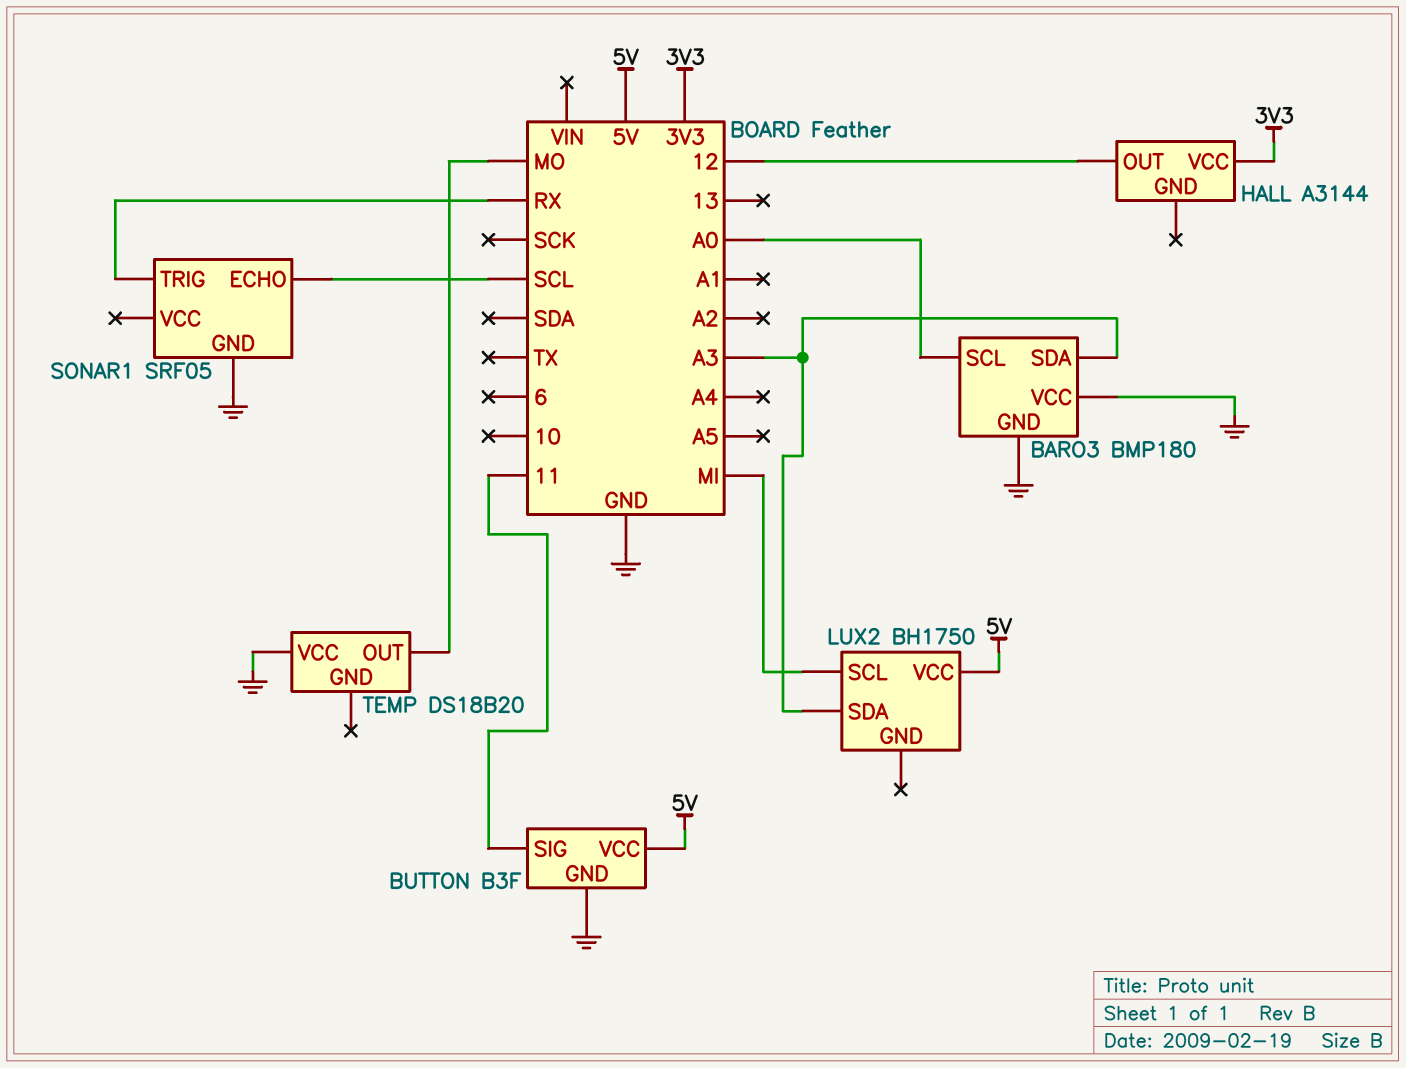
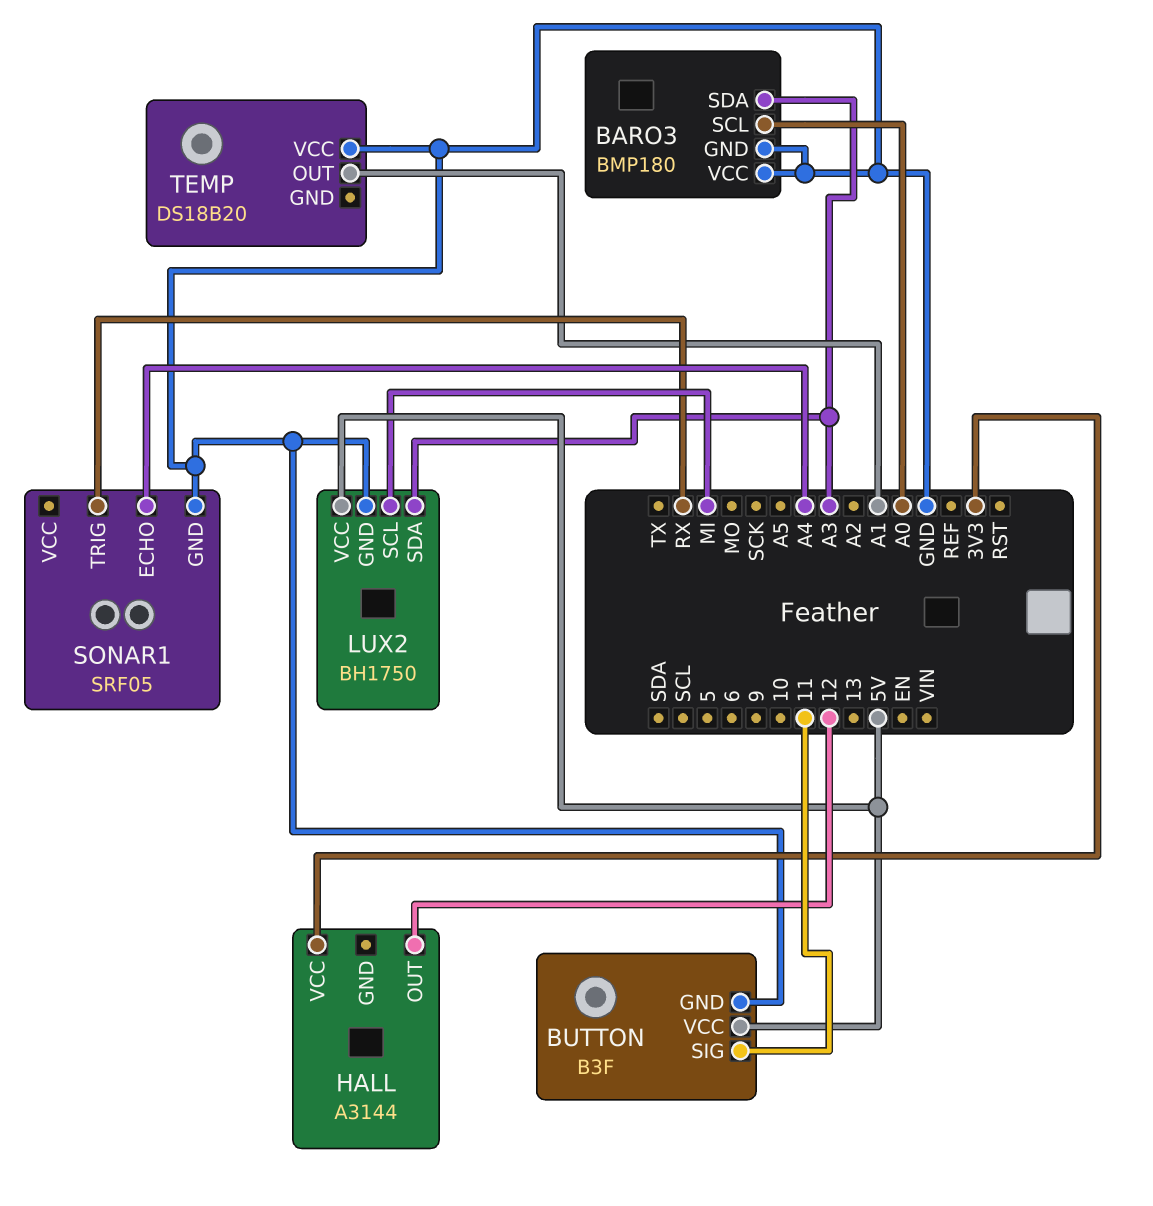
LUX2 pin GND: none -> GND
SONAR1 pin ECHO: SCL -> A4
TEMP pin OUT: MO -> A1

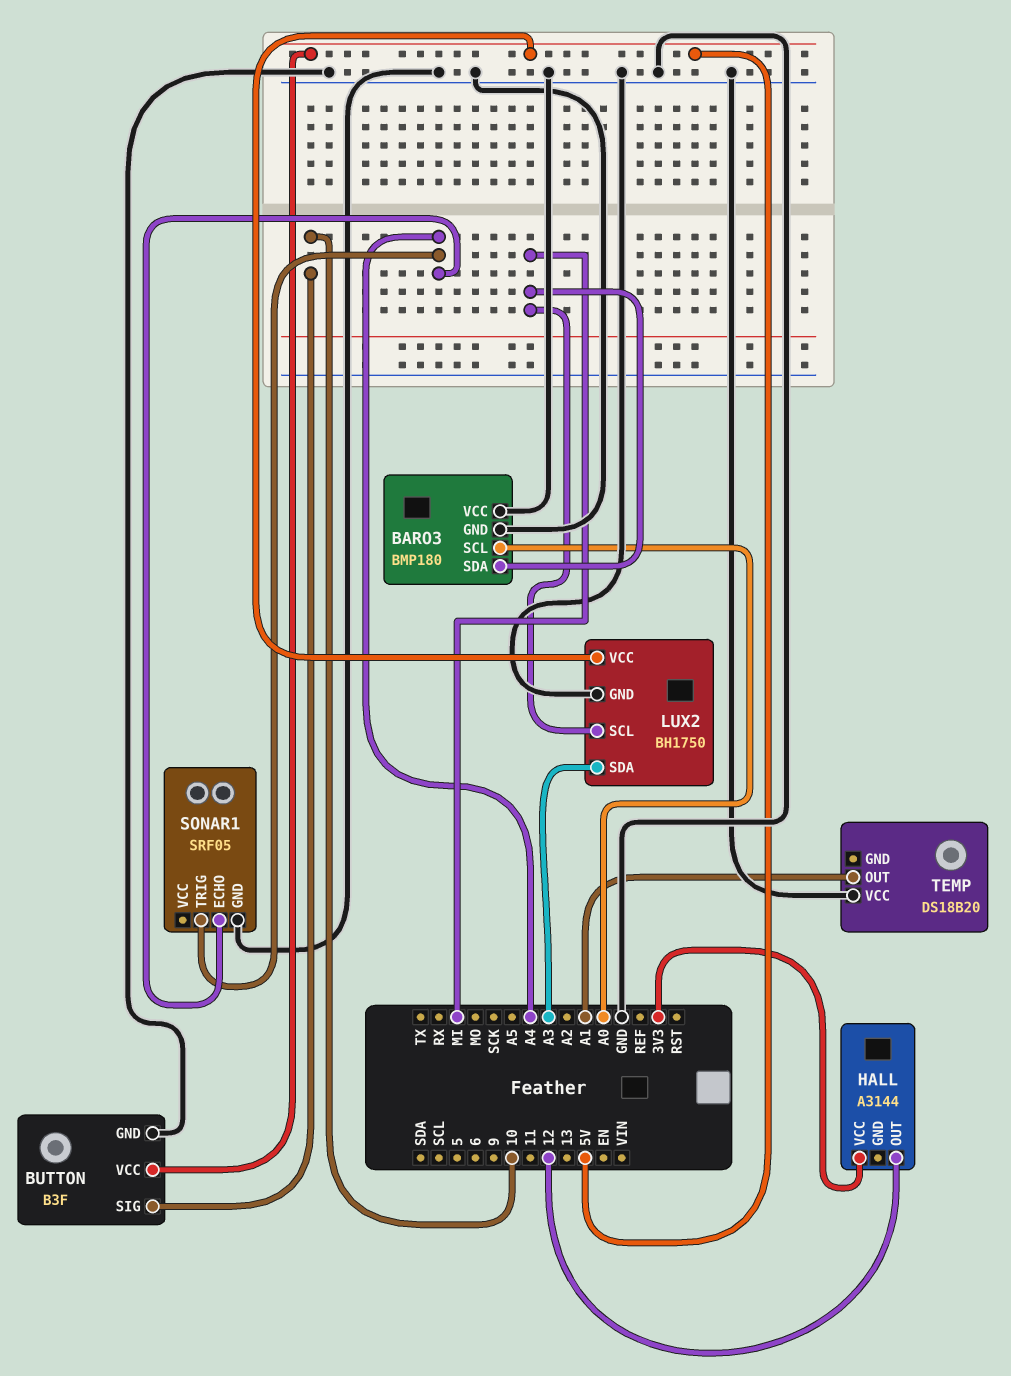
BARO3 pin SDA: A3 -> MI
BUTTON pin SIG: 11 -> 10
SONAR1 pin TRIG: RX -> A4

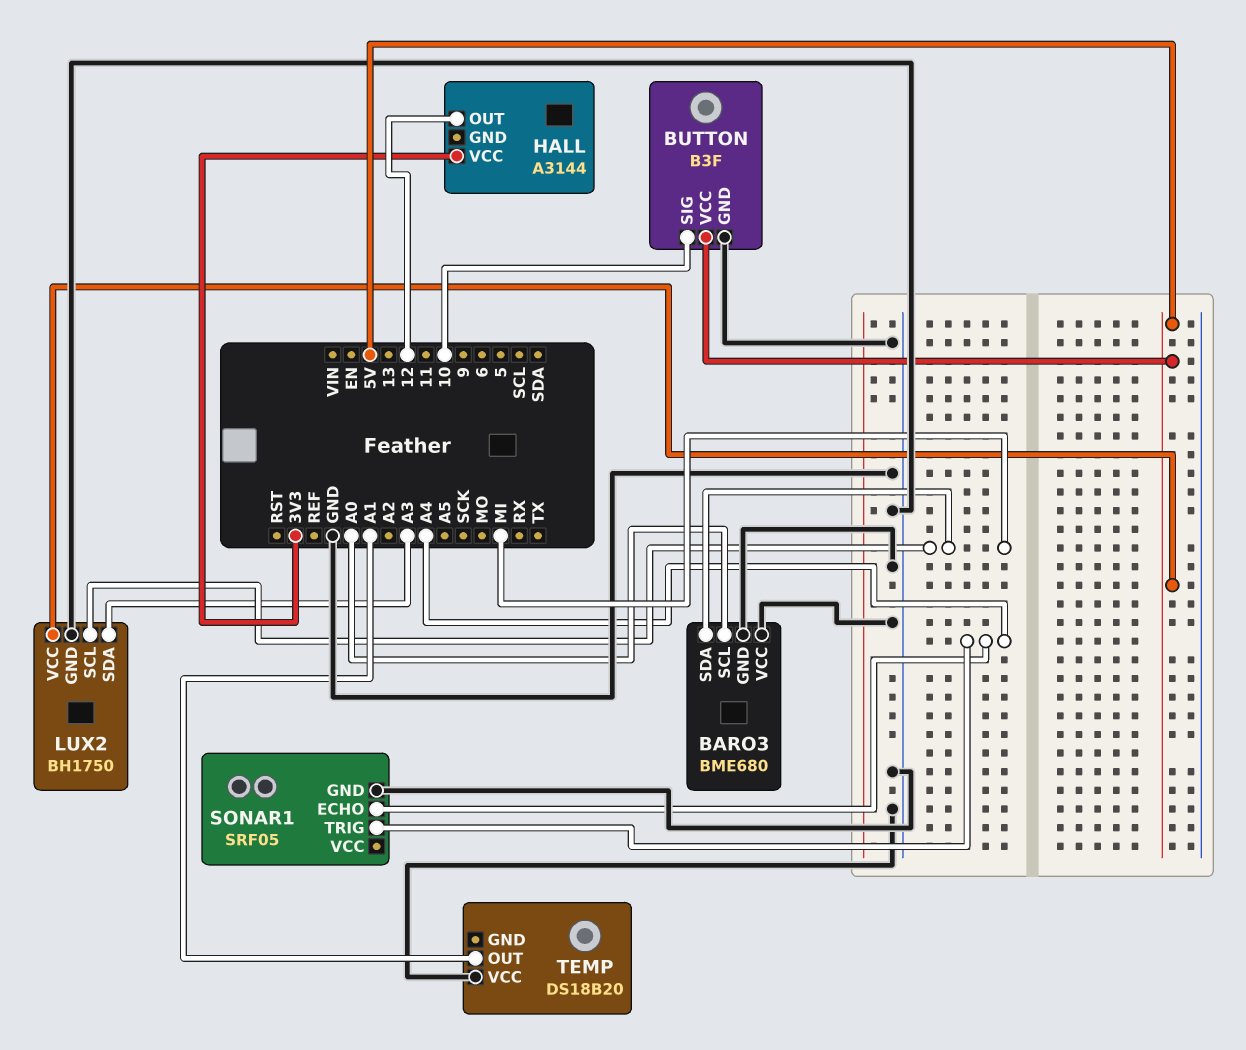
BARO3: BMP180 -> BME680

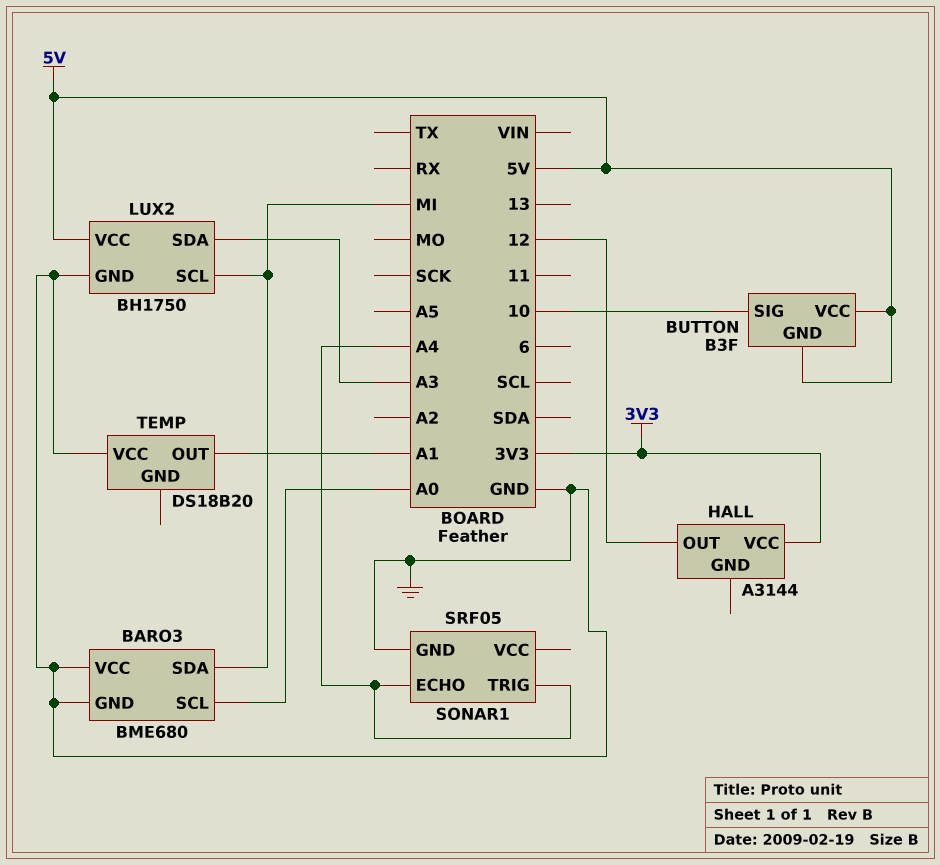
BUTTON pin GND: GND -> 5V

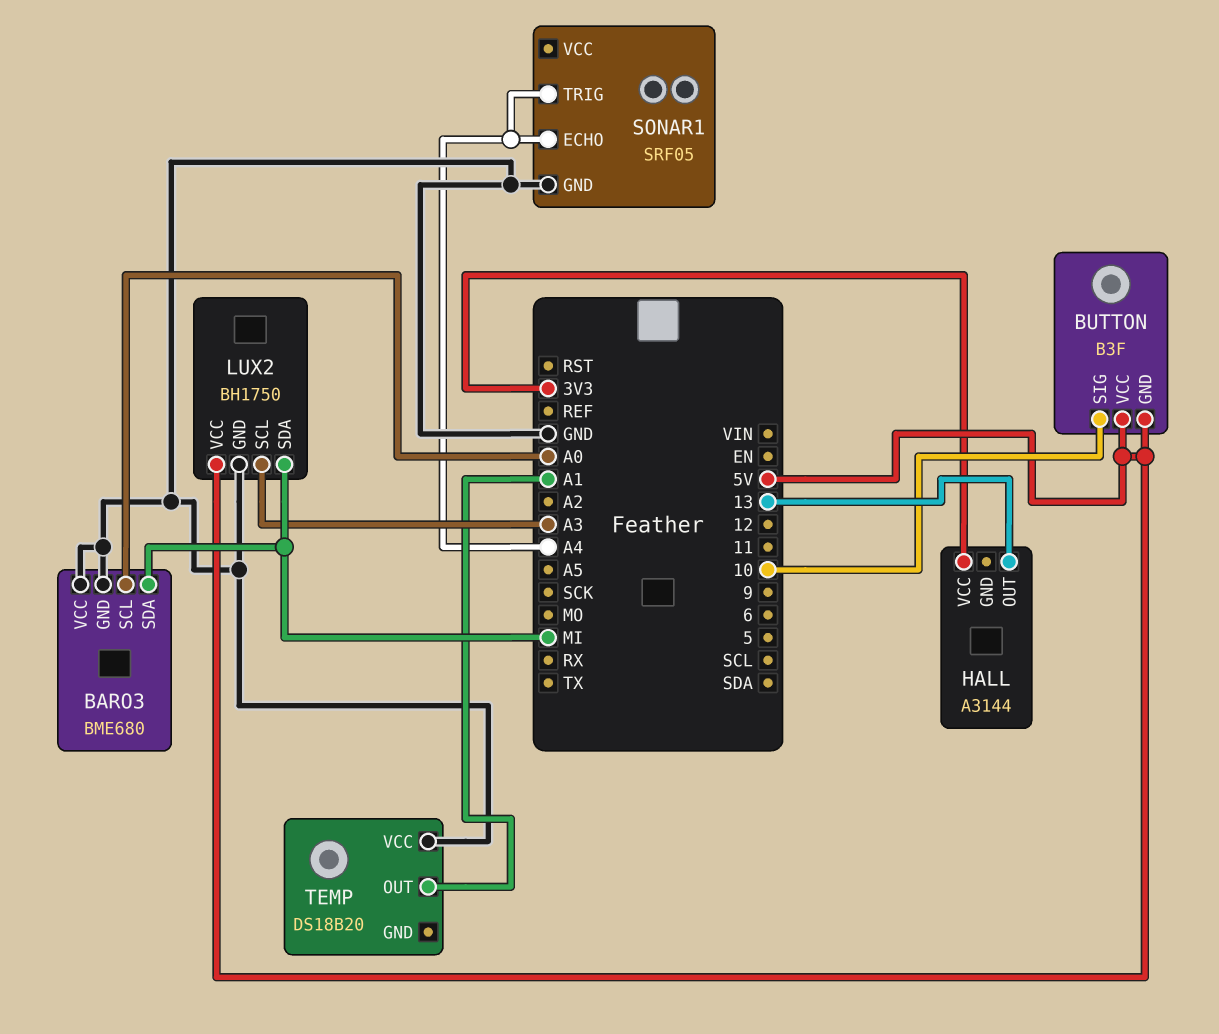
HALL pin OUT: 12 -> 13
LUX2 pin SCL: MI -> A3
LUX2 pin SDA: A3 -> MI

